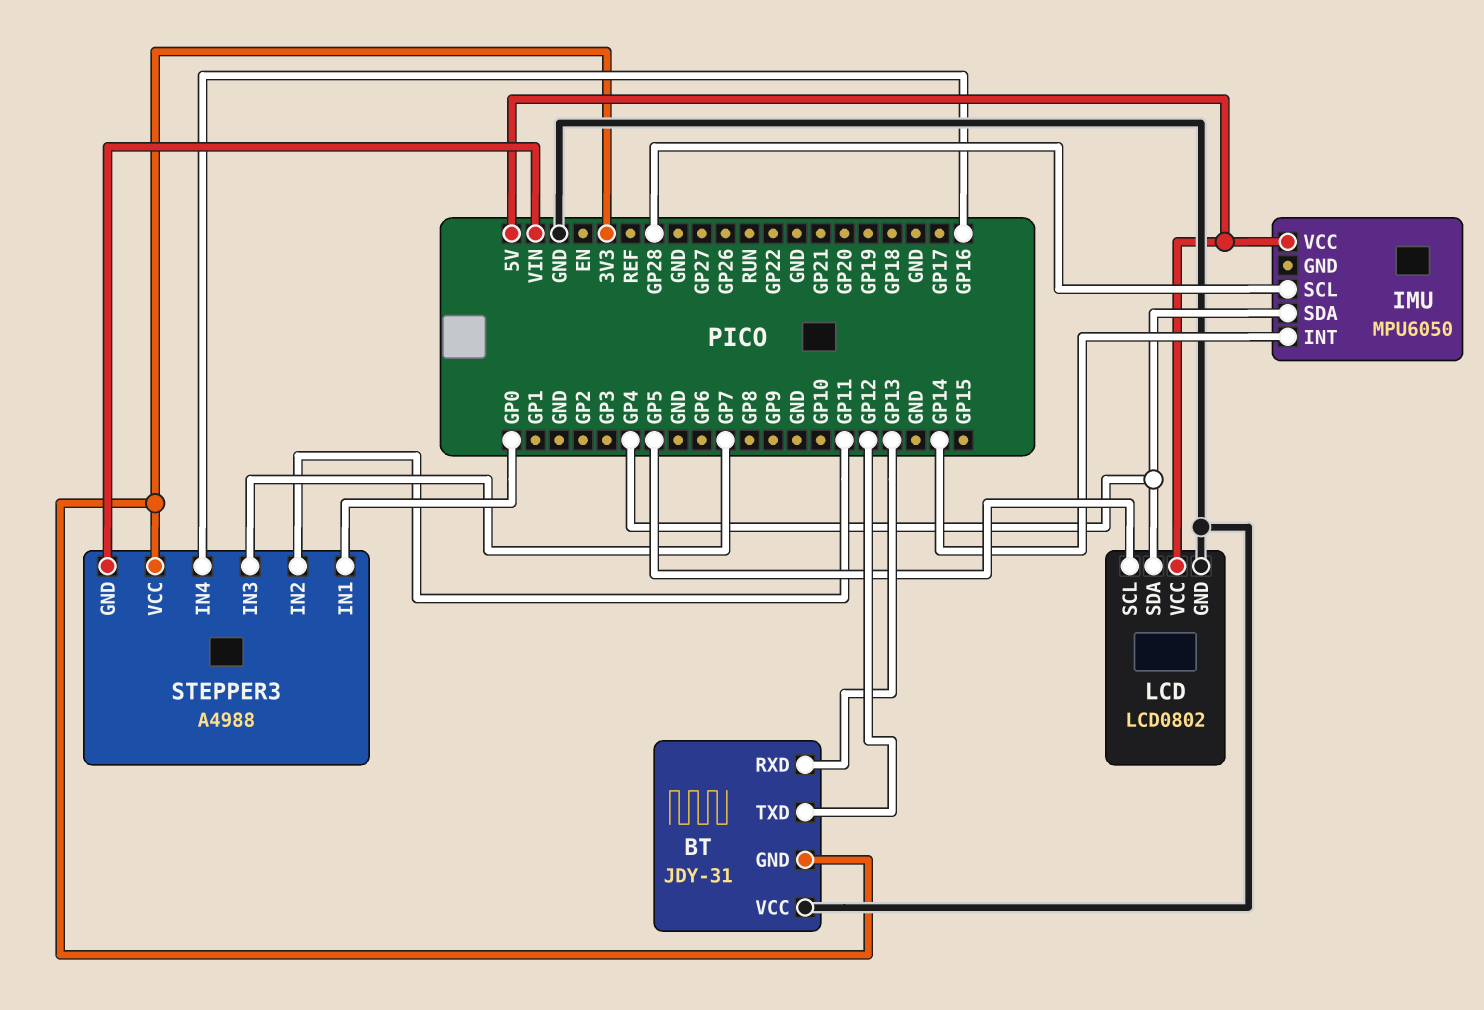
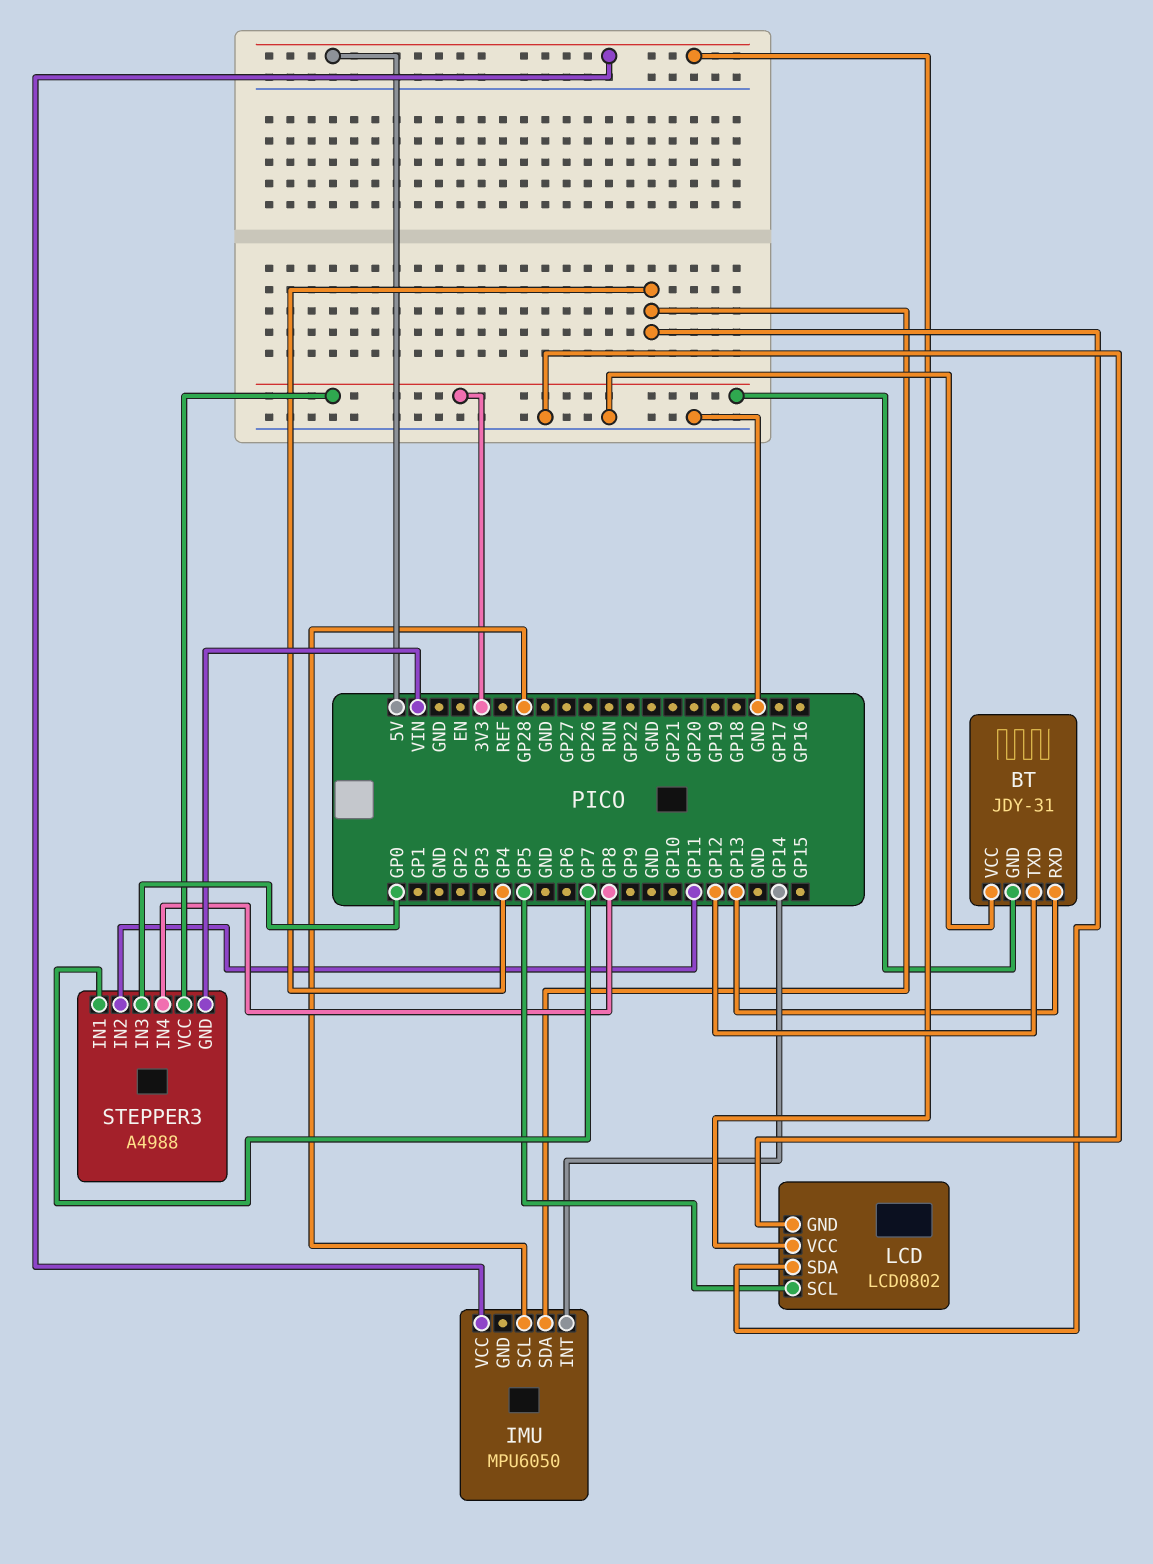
STEPPER3 pin IN1: GP0 -> GP7
STEPPER3 pin IN3: GP7 -> GP0
STEPPER3 pin IN4: GP16 -> GP8

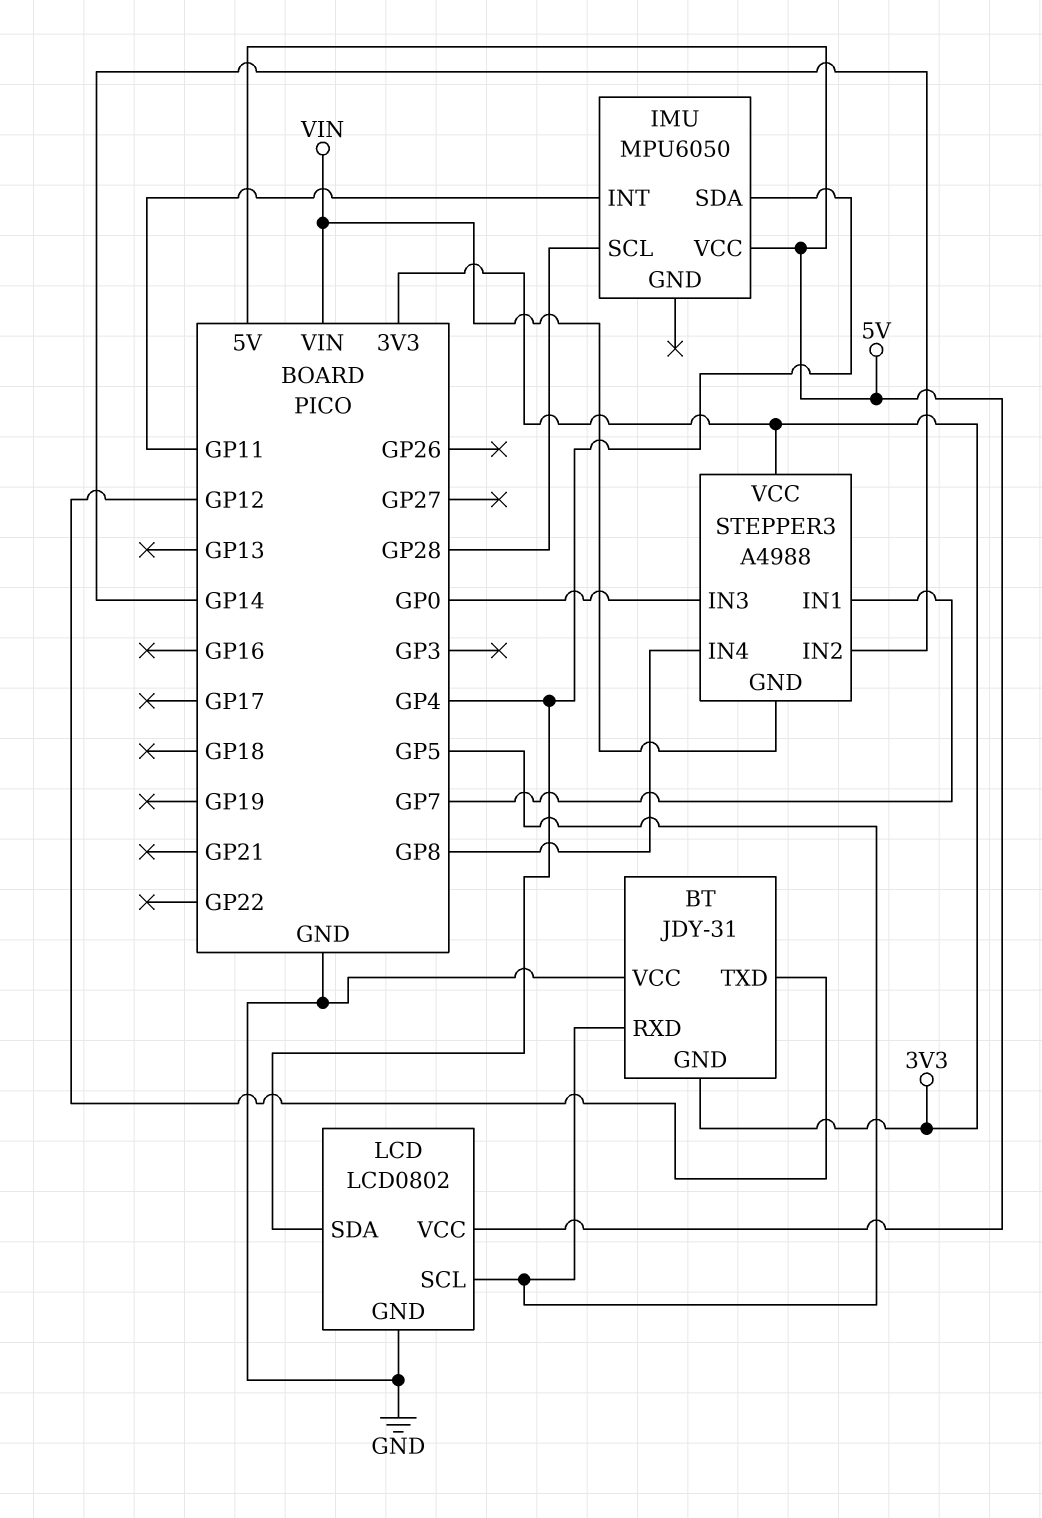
BT pin RXD: GP13 -> GP5
IMU pin INT: GP14 -> GP11
STEPPER3 pin IN2: GP11 -> GP14

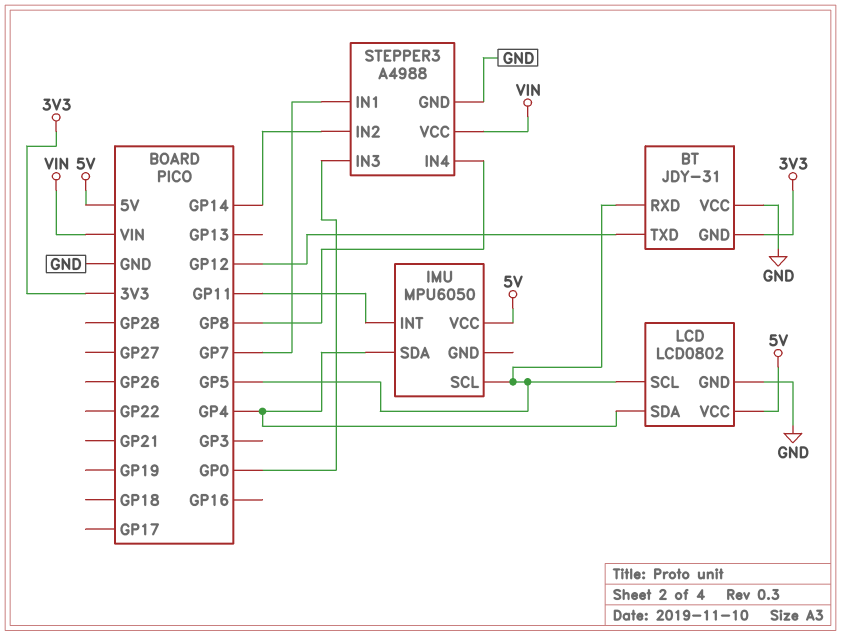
IMU pin SCL: GP28 -> GP5
STEPPER3 pin GND: VIN -> GND
STEPPER3 pin VCC: 3V3 -> VIN

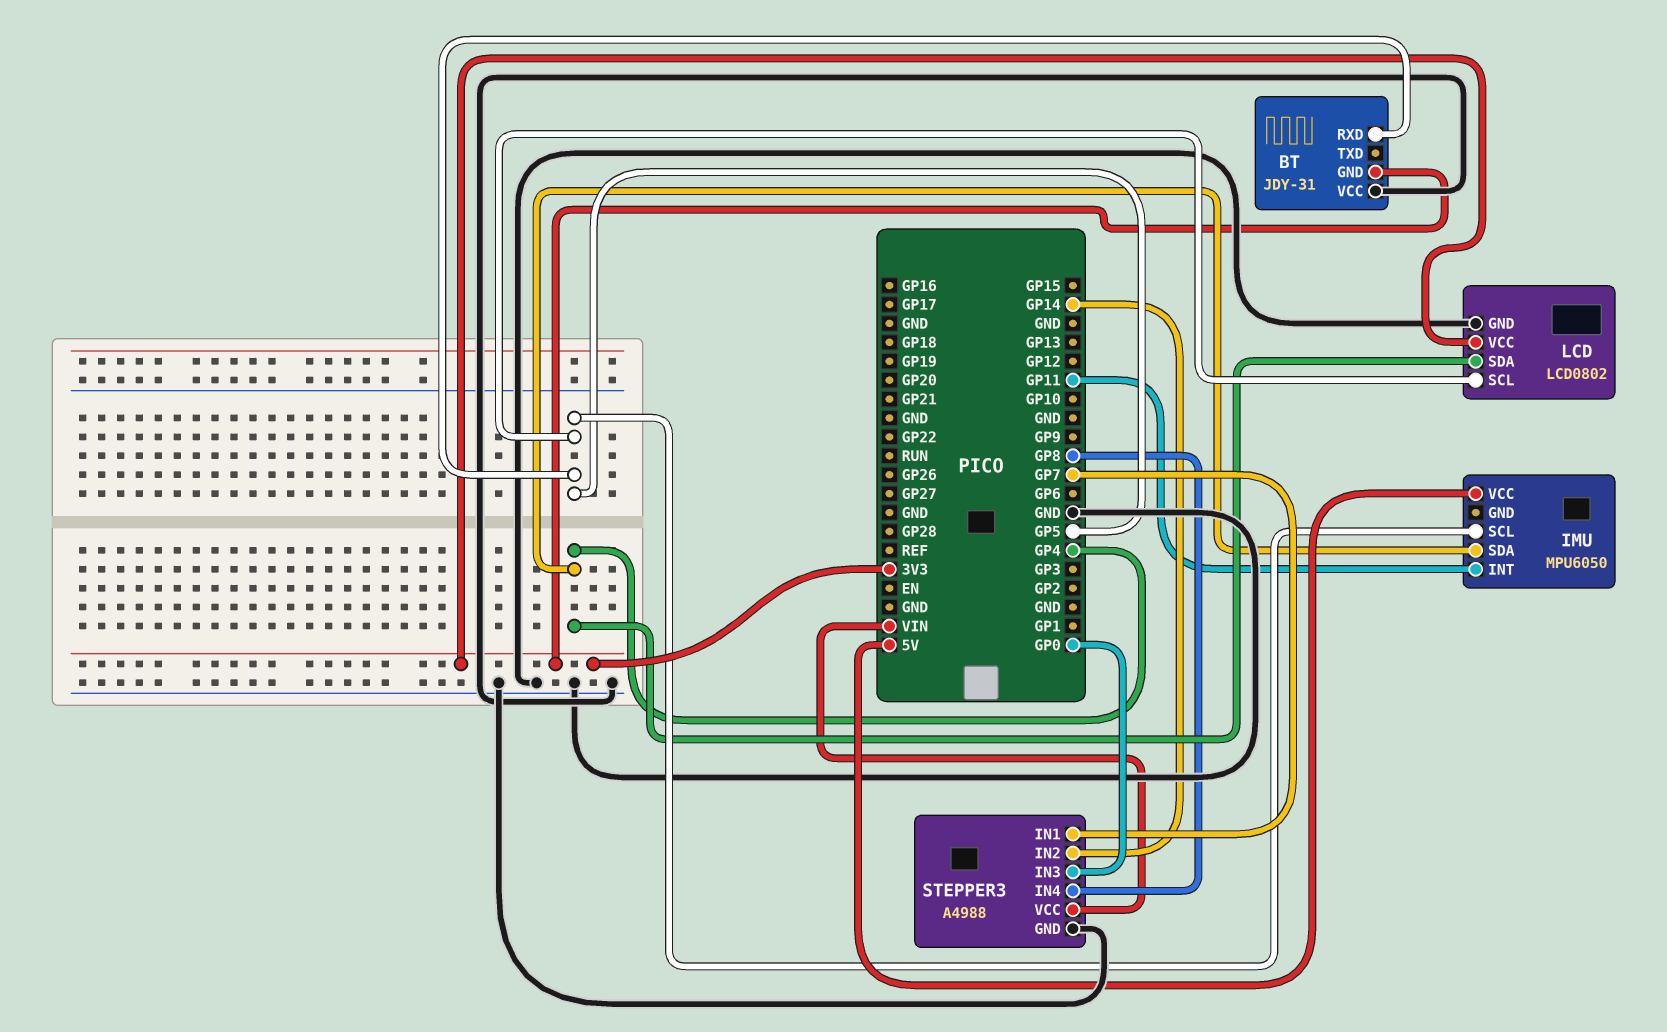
BT pin TXD: GP12 -> none
LCD pin VCC: 5V -> 3V3

